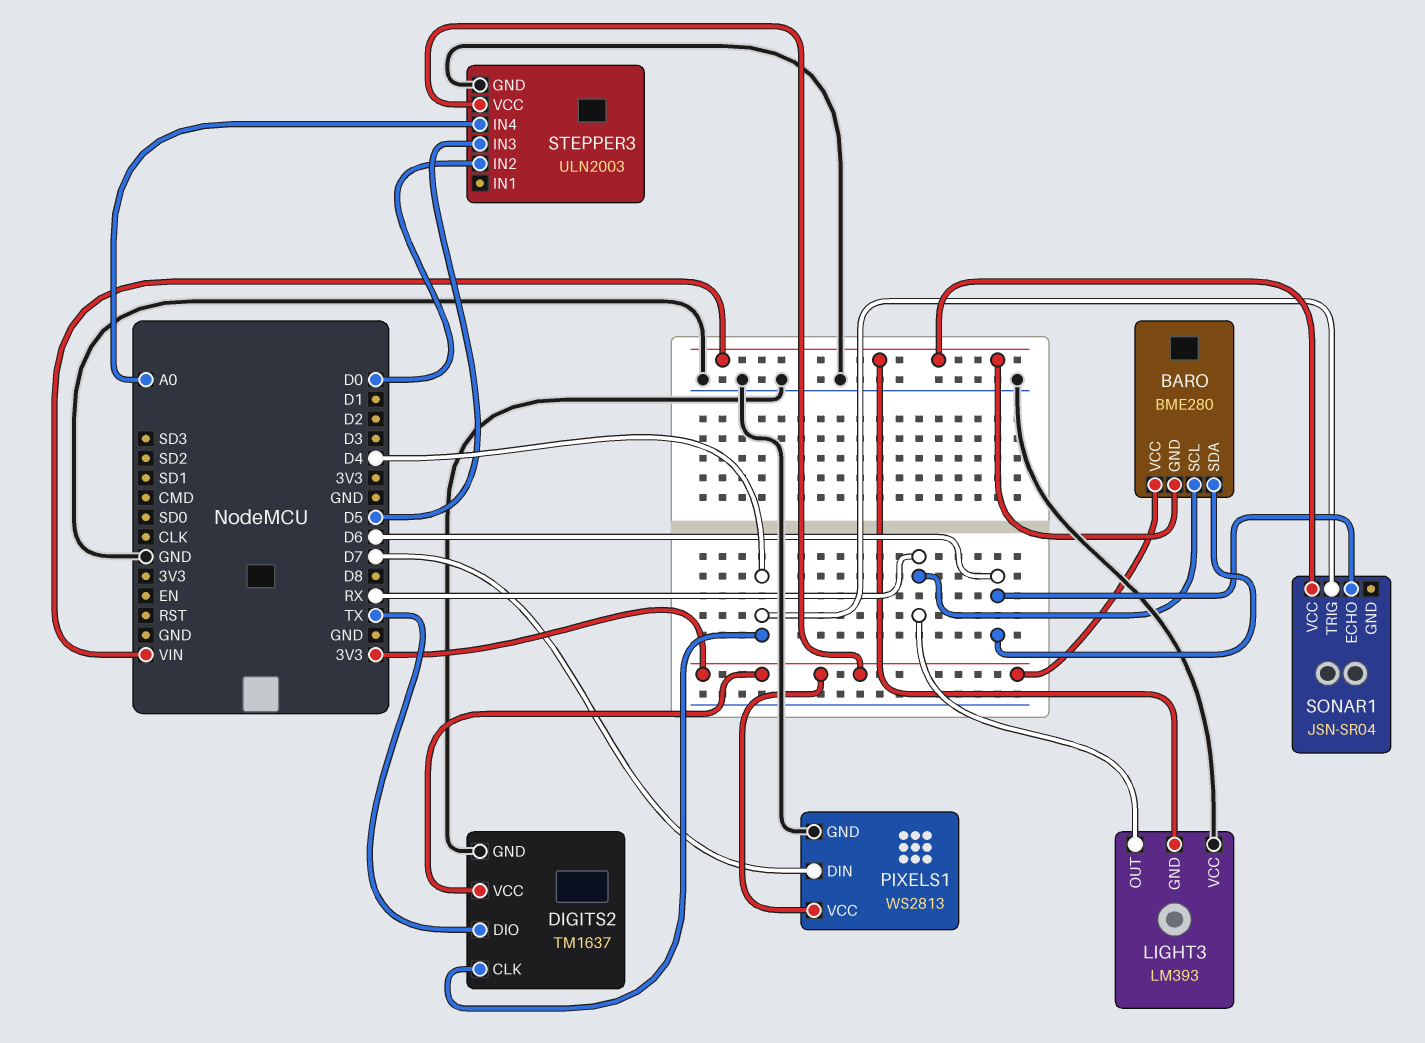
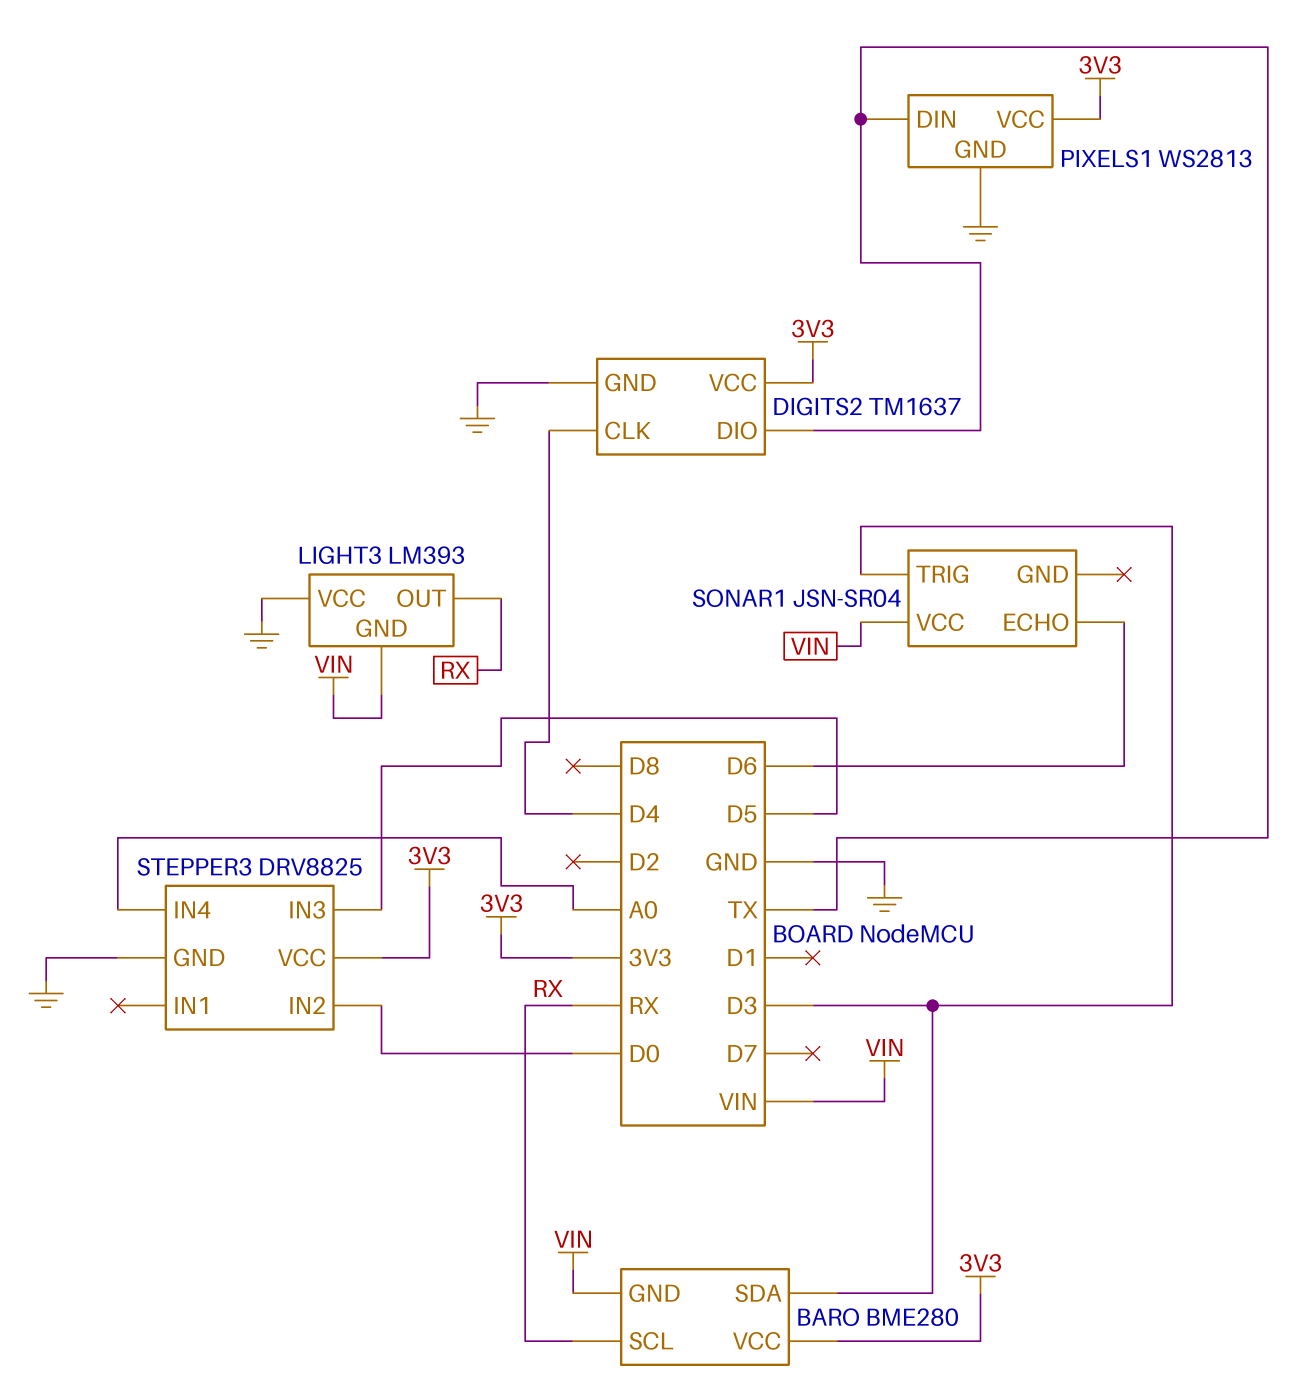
BARO pin SDA: D6 -> D3
PIXELS1 pin DIN: D7 -> TX
SONAR1 pin TRIG: D4 -> D3
STEPPER3: ULN2003 -> DRV8825

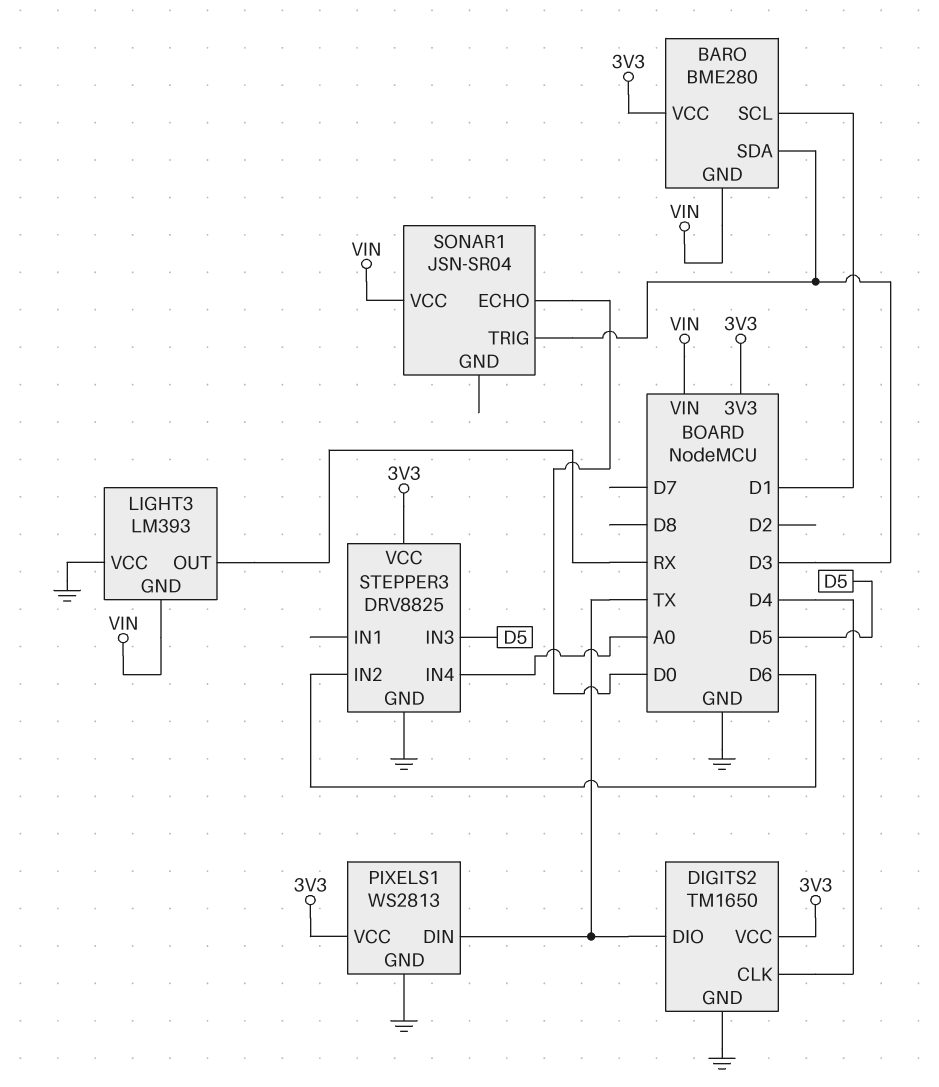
BARO pin SCL: RX -> D1
DIGITS2: TM1637 -> TM1650
SONAR1 pin ECHO: D6 -> D0
STEPPER3 pin IN2: D0 -> D6

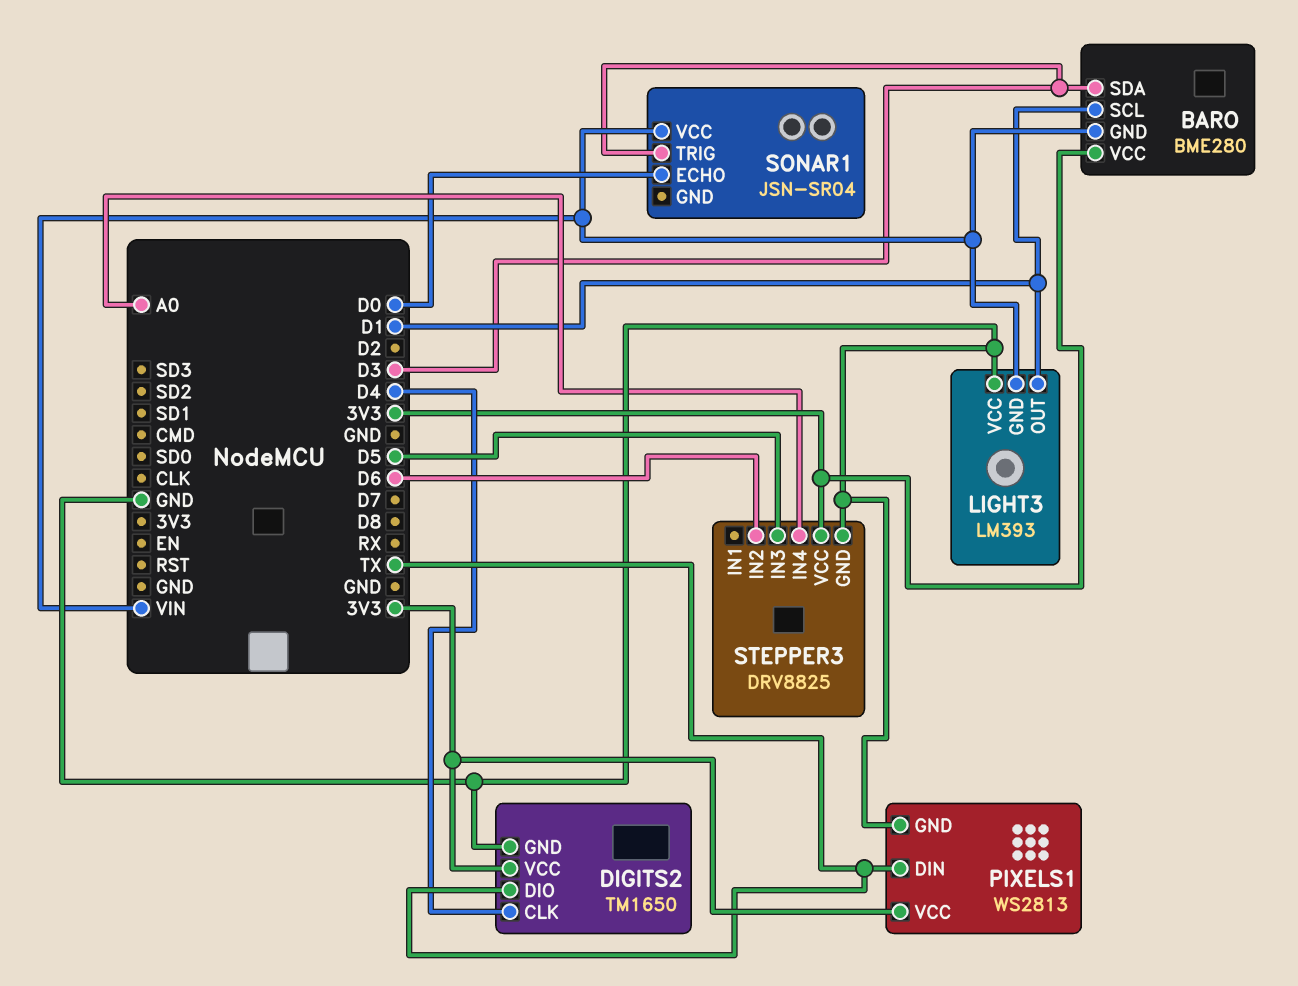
LIGHT3 pin OUT: RX -> D1

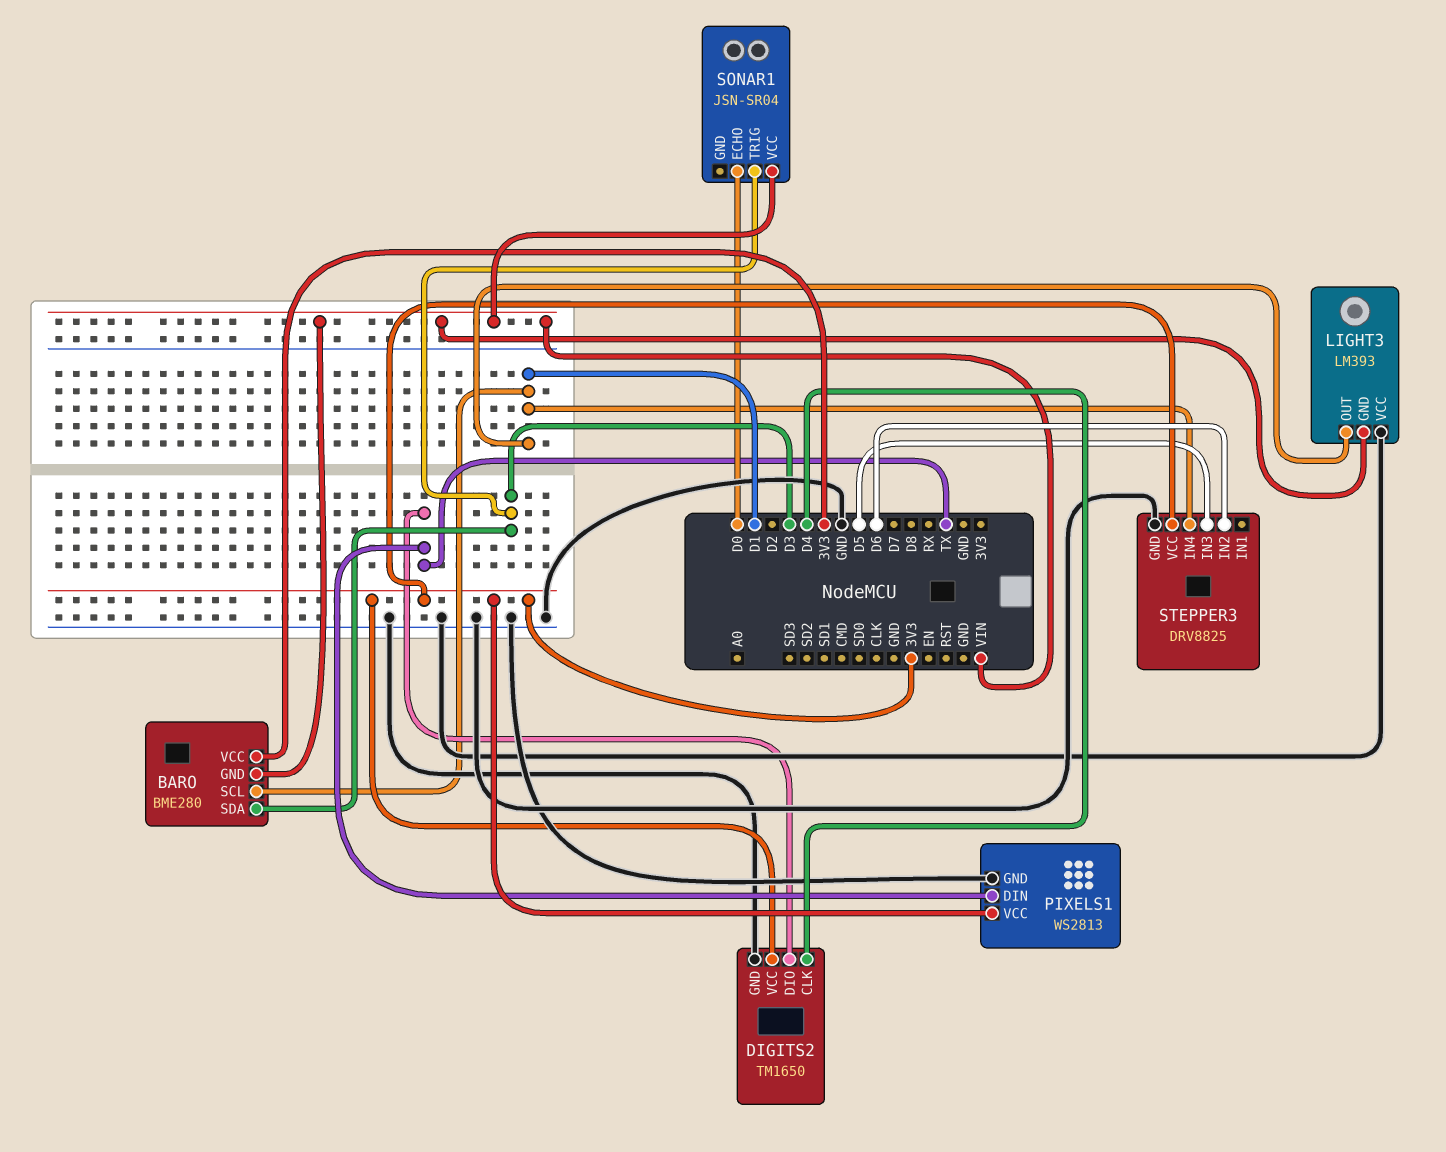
STEPPER3 pin IN4: A0 -> D1

